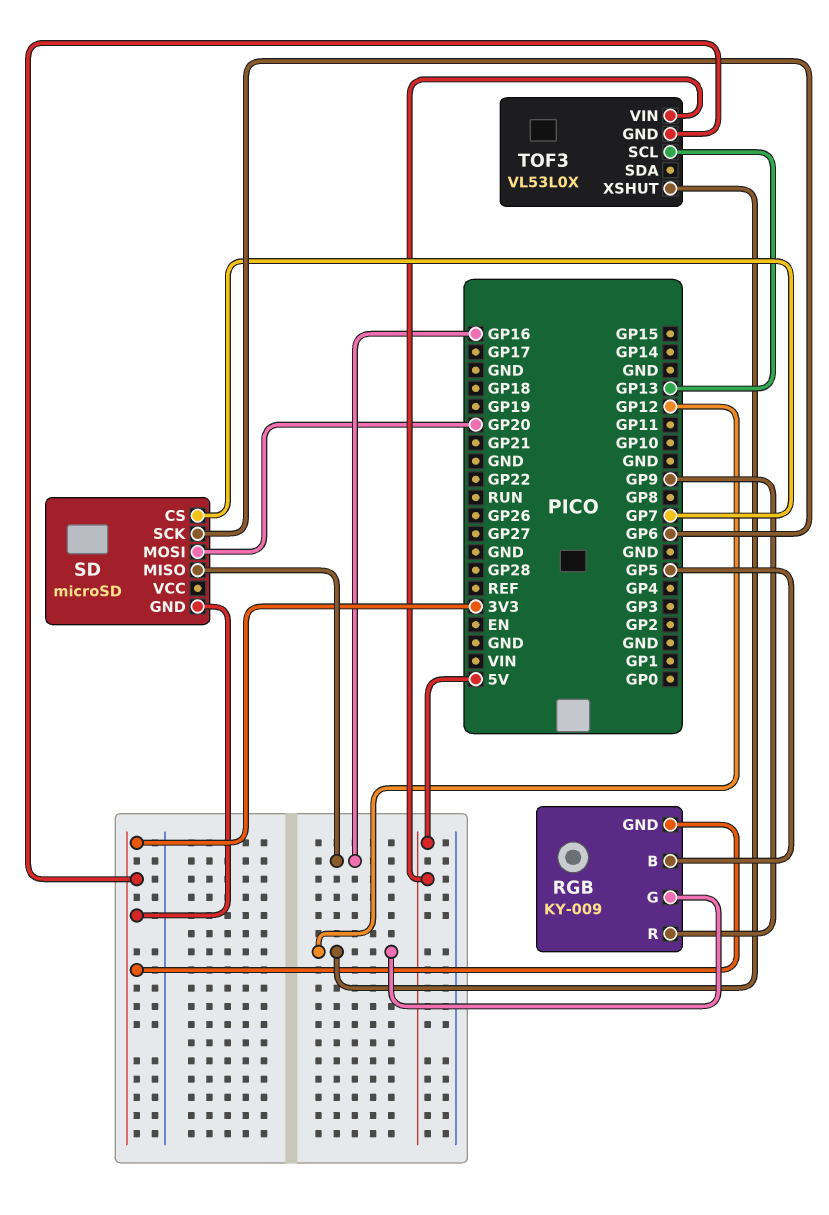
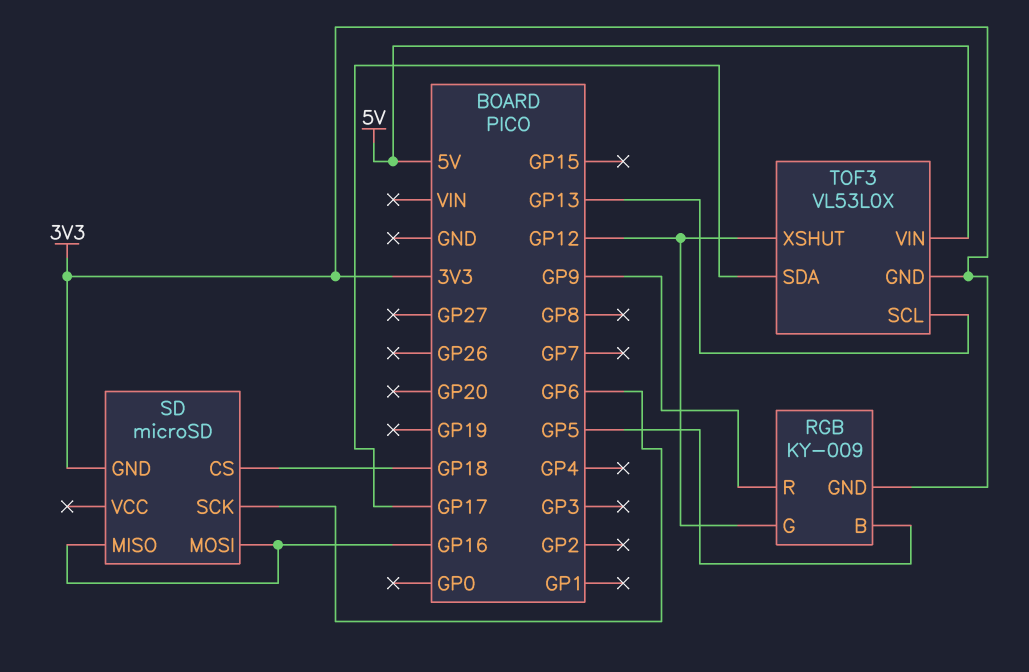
SD pin CS: GP7 -> GP18
SD pin MOSI: GP20 -> GP16
TOF3 pin SDA: none -> GP17

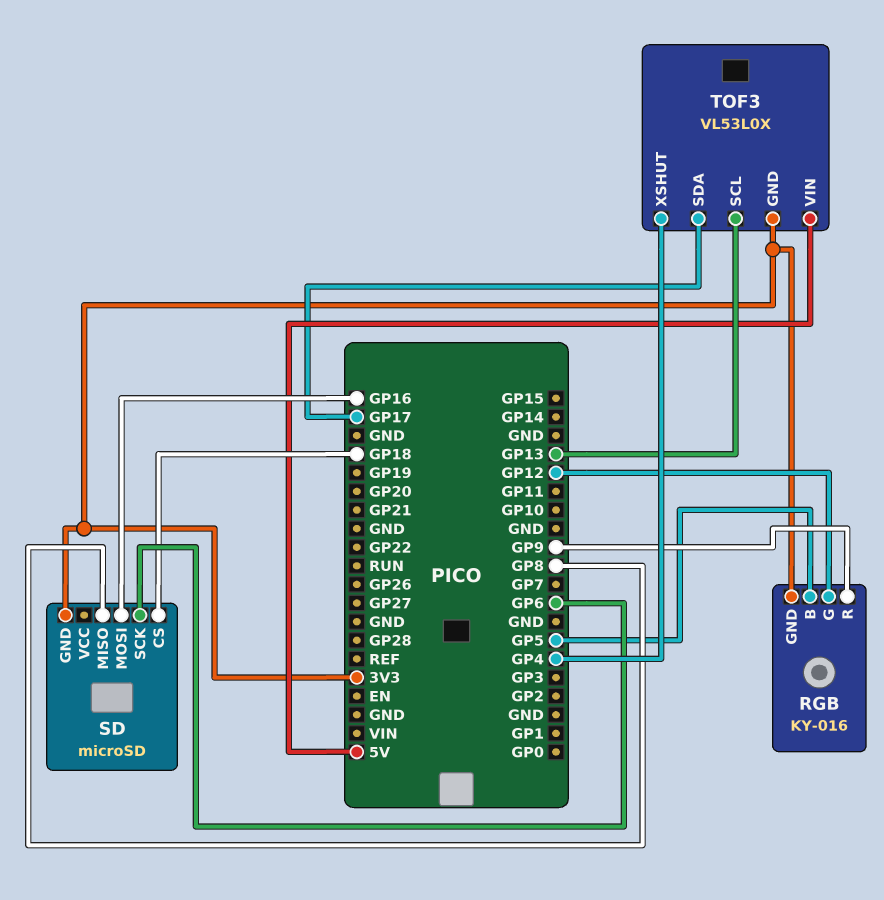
RGB: KY-009 -> KY-016
SD pin MISO: GP16 -> GP8
TOF3 pin XSHUT: GP12 -> GP4

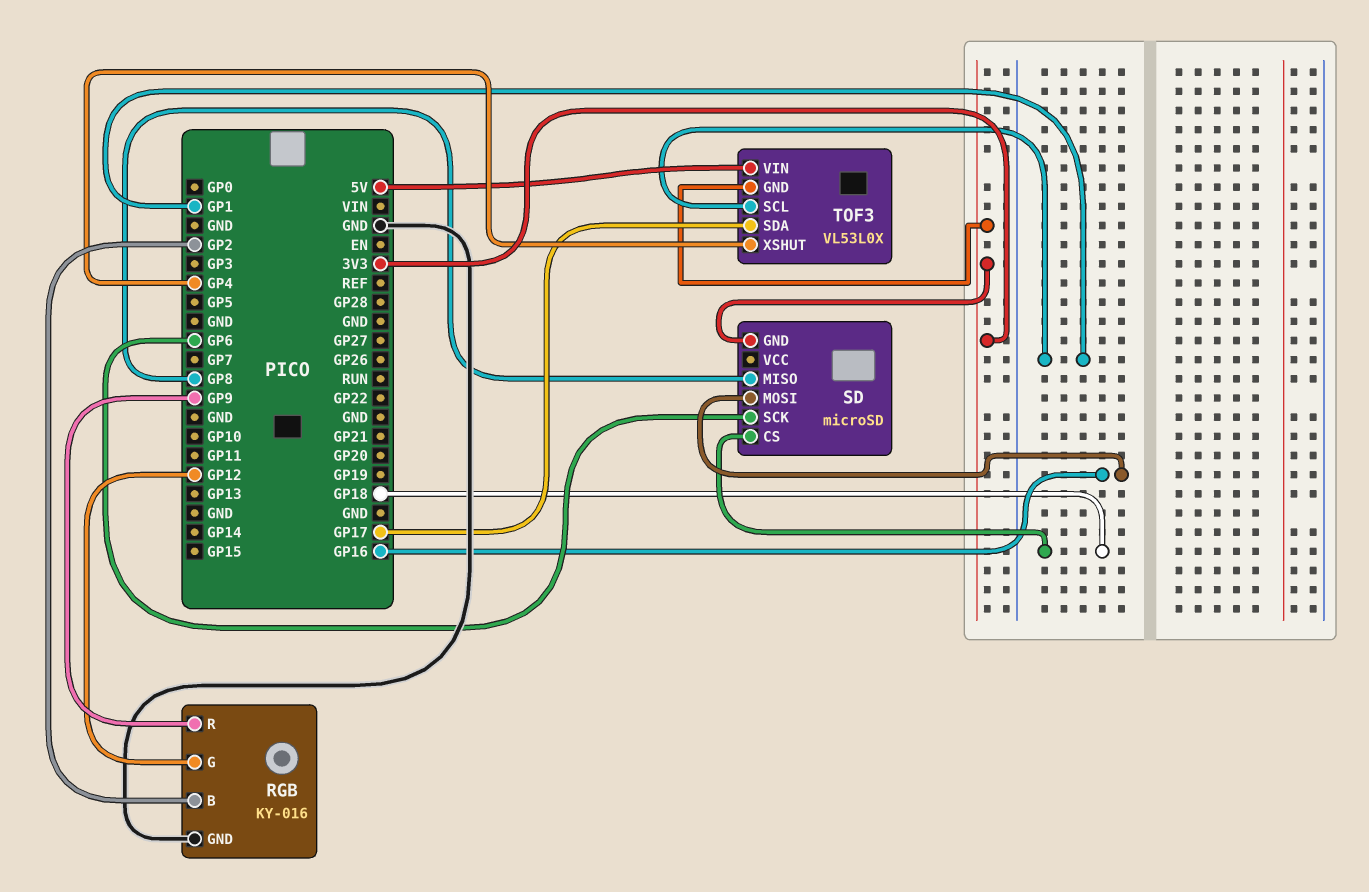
RGB pin B: GP5 -> GP2
RGB pin GND: 3V3 -> GND
TOF3 pin SCL: GP13 -> GP1

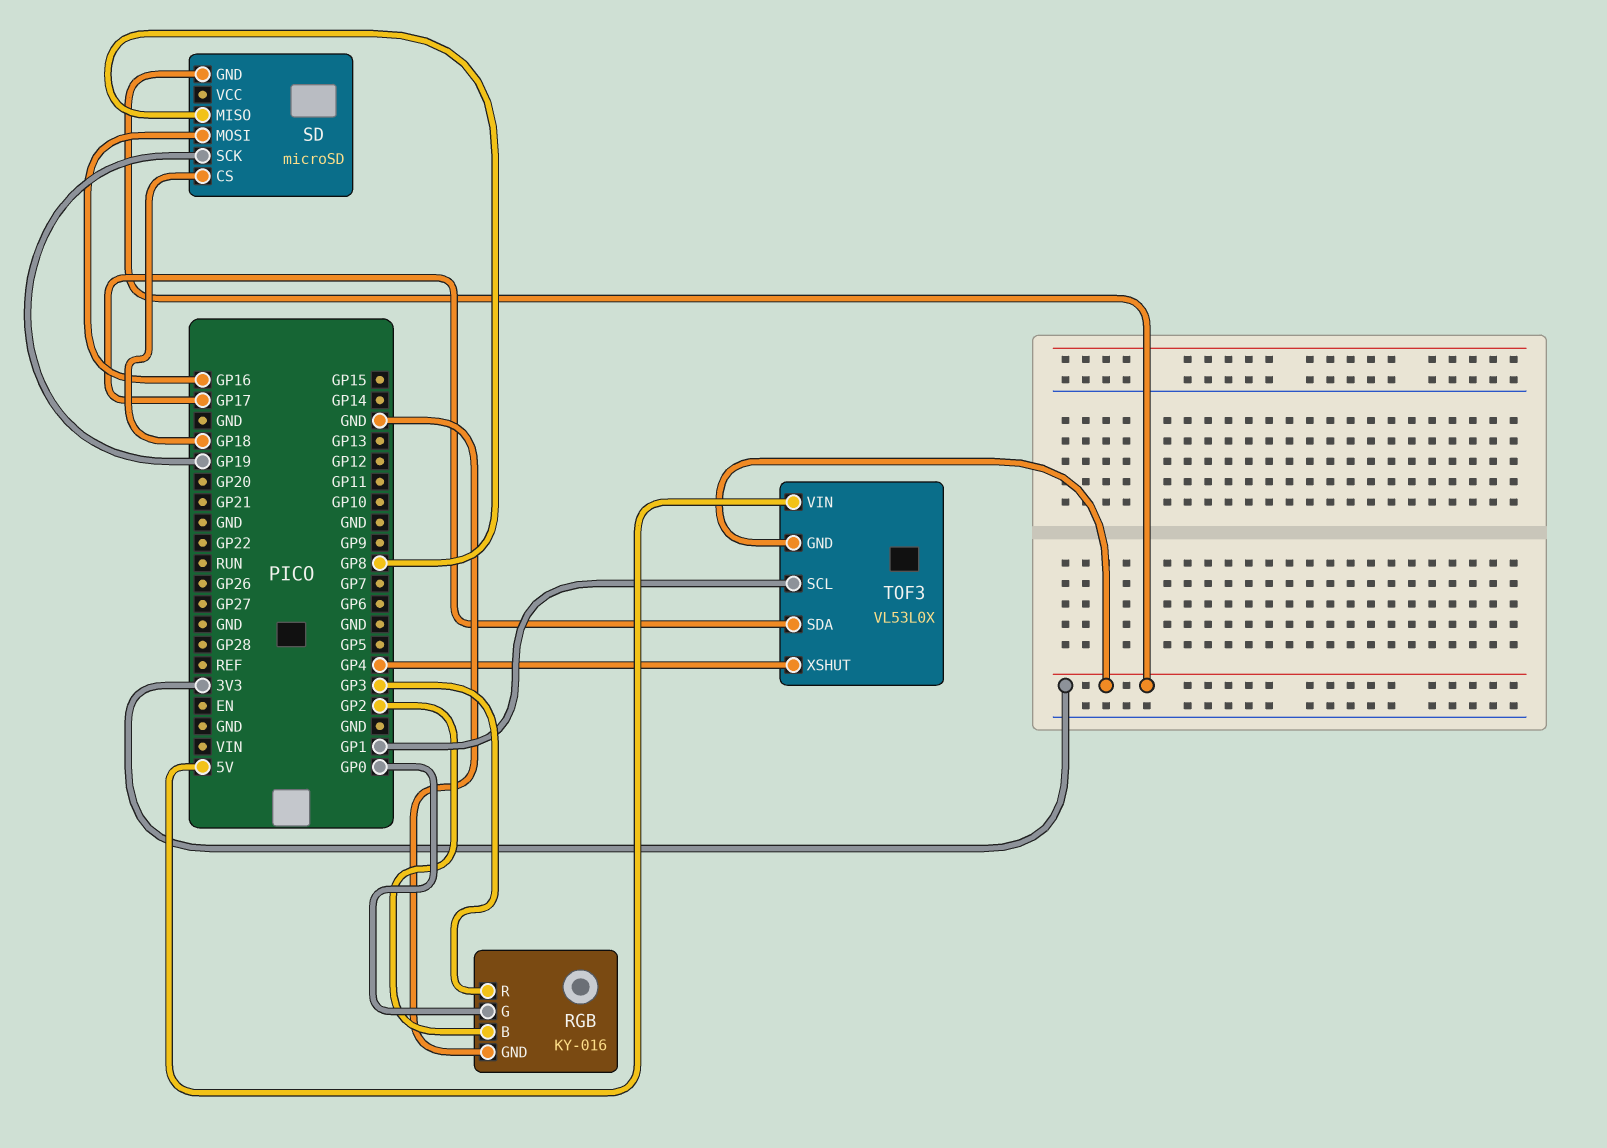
RGB pin G: GP12 -> GP0
RGB pin R: GP9 -> GP3
SD pin SCK: GP6 -> GP19

